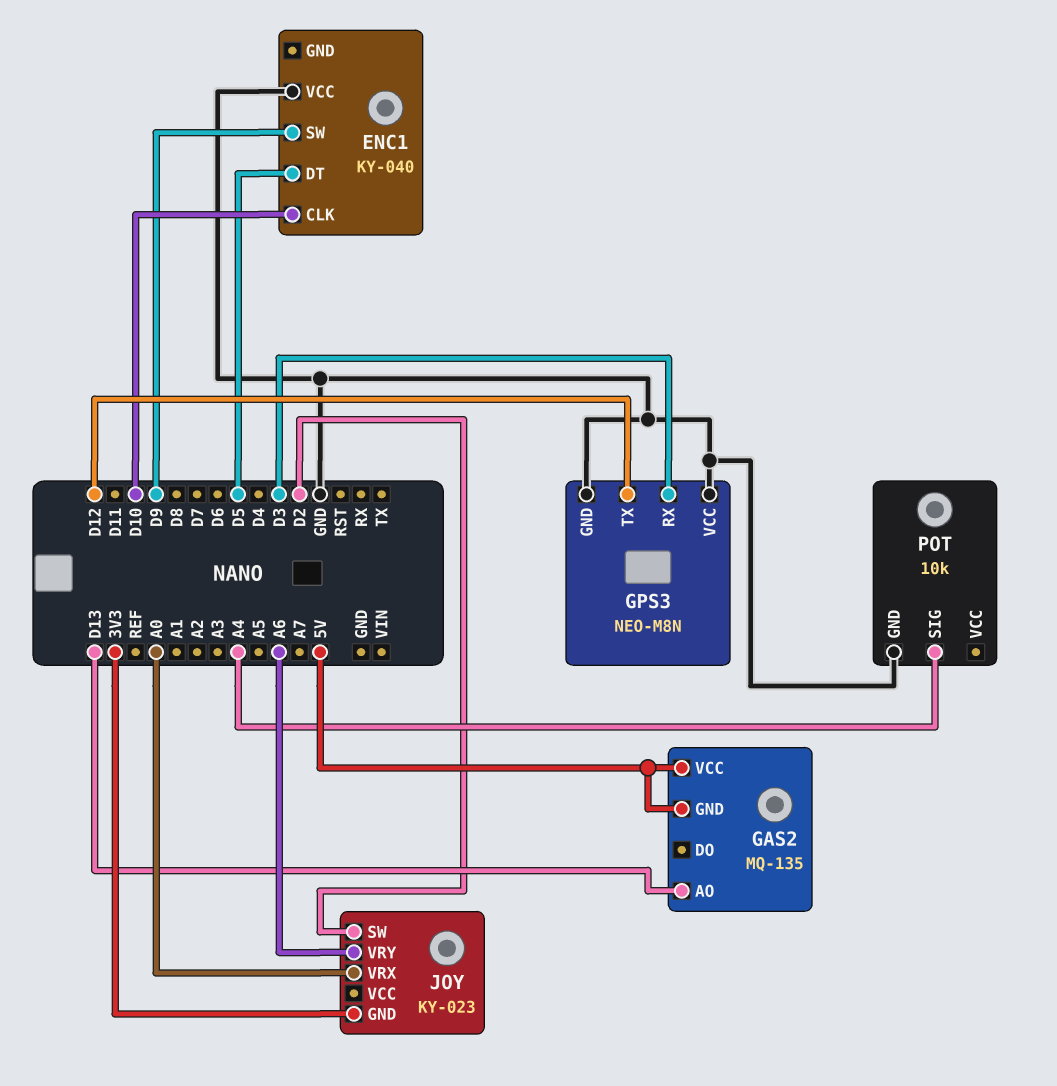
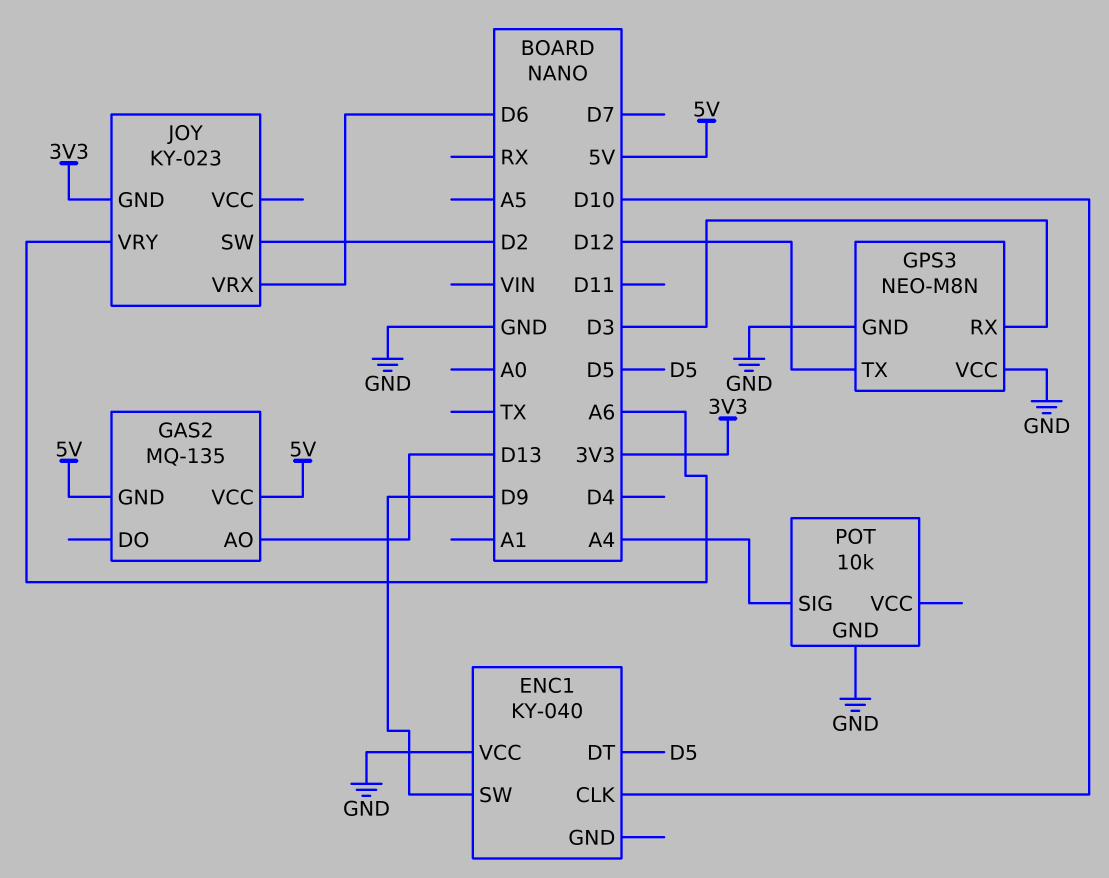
JOY pin VRX: A0 -> D6

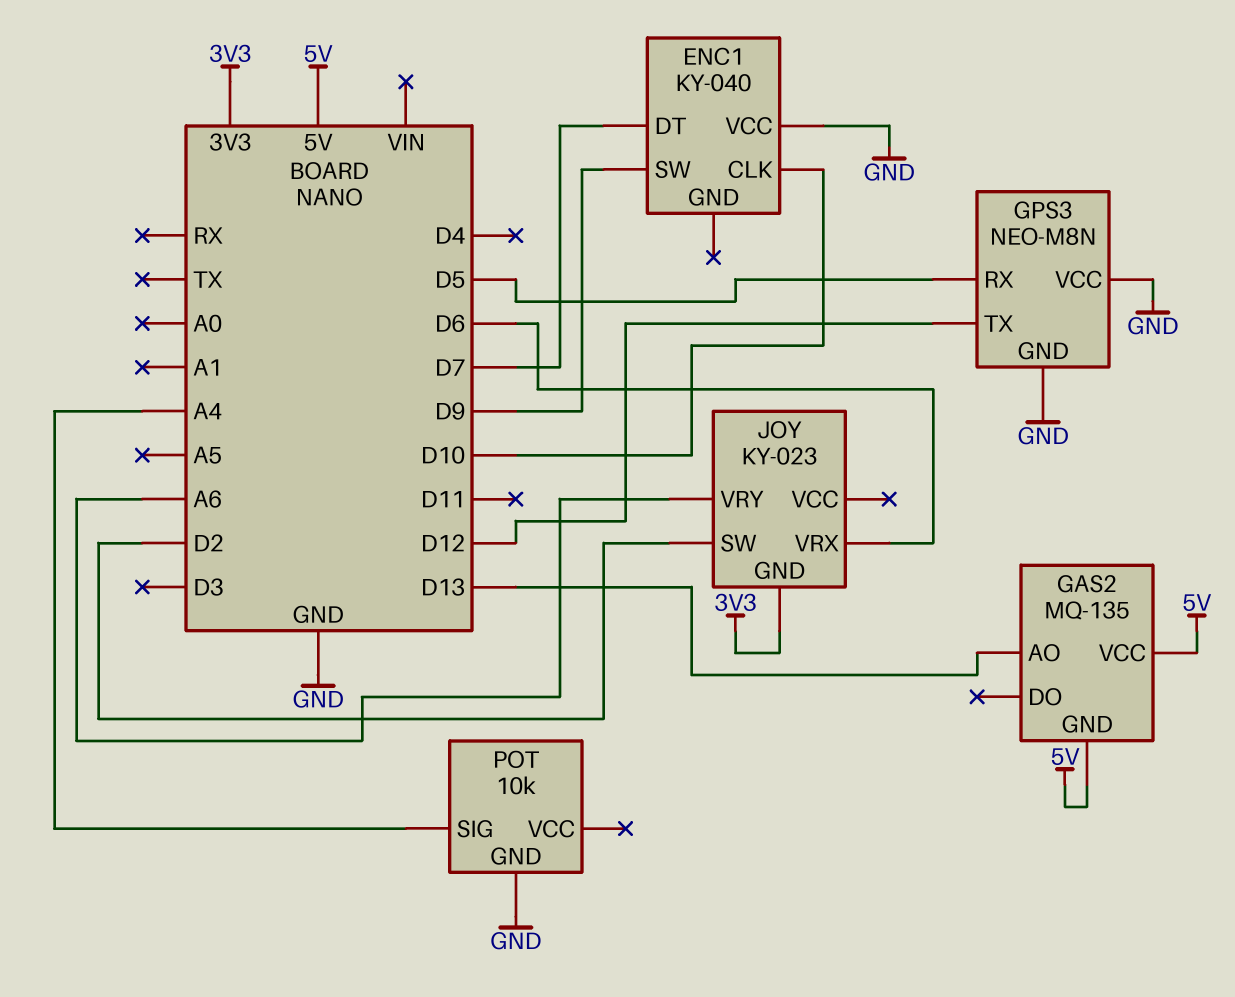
ENC1 pin DT: D5 -> D7
GPS3 pin RX: D3 -> D5

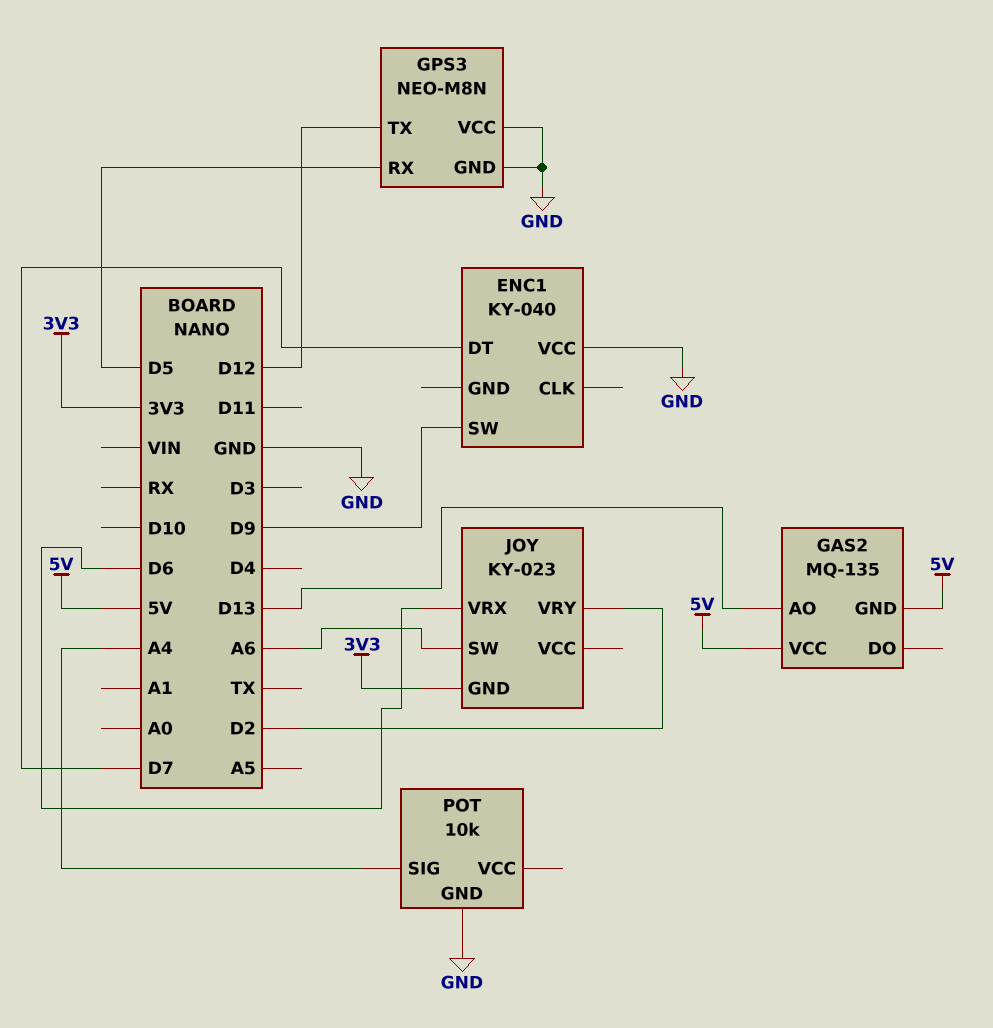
ENC1 pin CLK: D10 -> none
JOY pin SW: D2 -> A6
JOY pin VRY: A6 -> D2

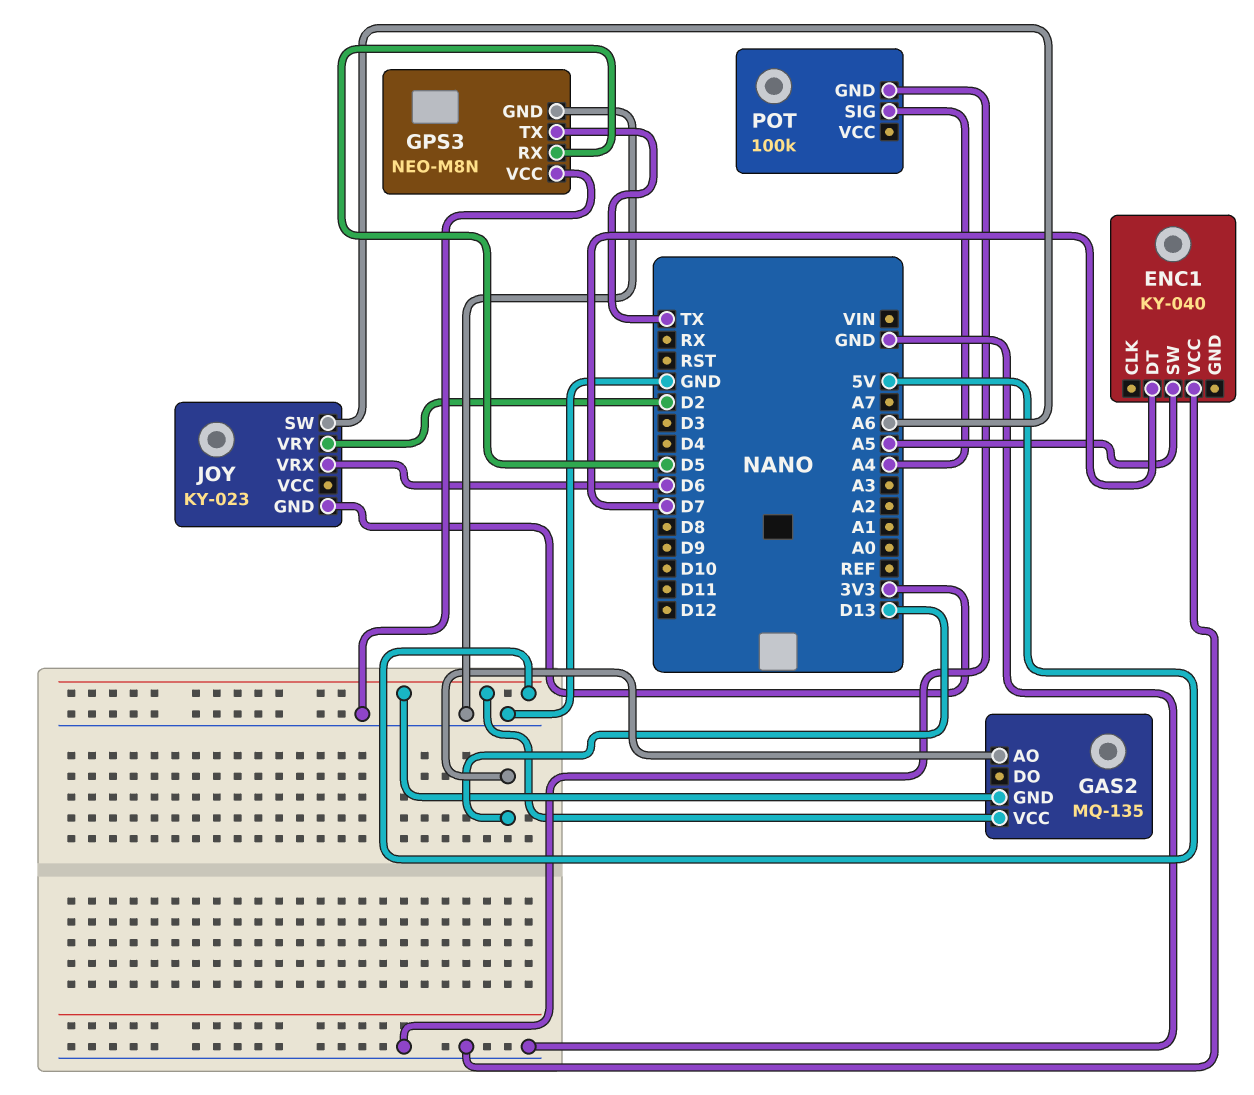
ENC1 pin SW: D9 -> A5
GPS3 pin TX: D12 -> TX
POT: 10k -> 100k

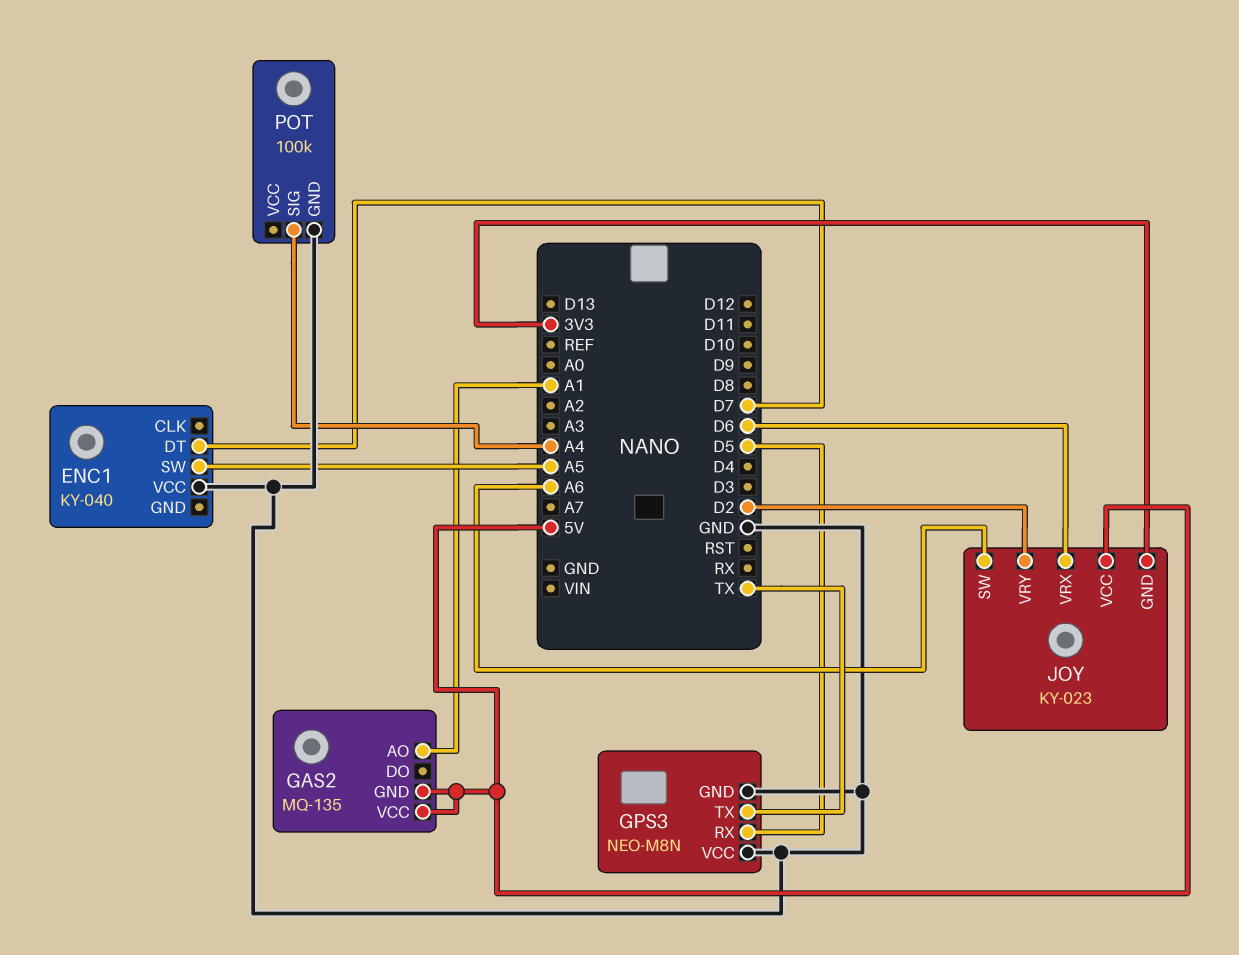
GAS2 pin AO: D13 -> A1
JOY pin VCC: none -> 5V

